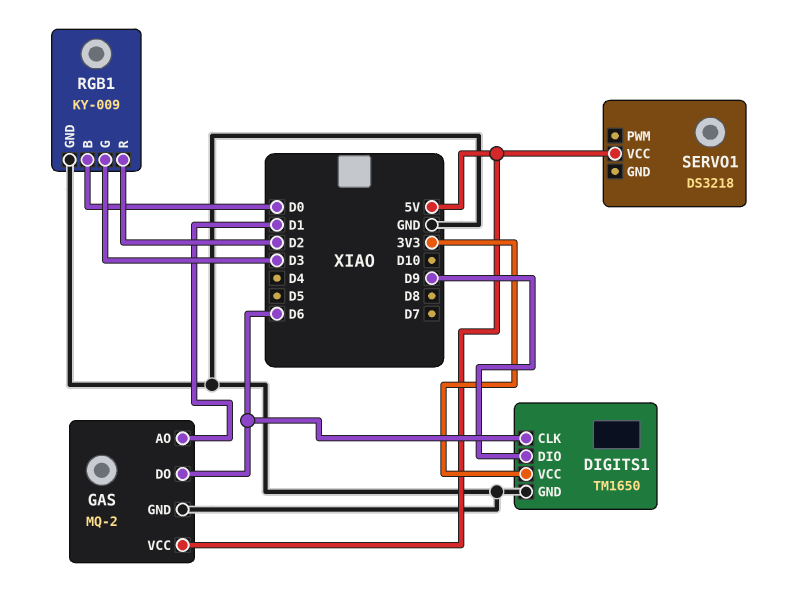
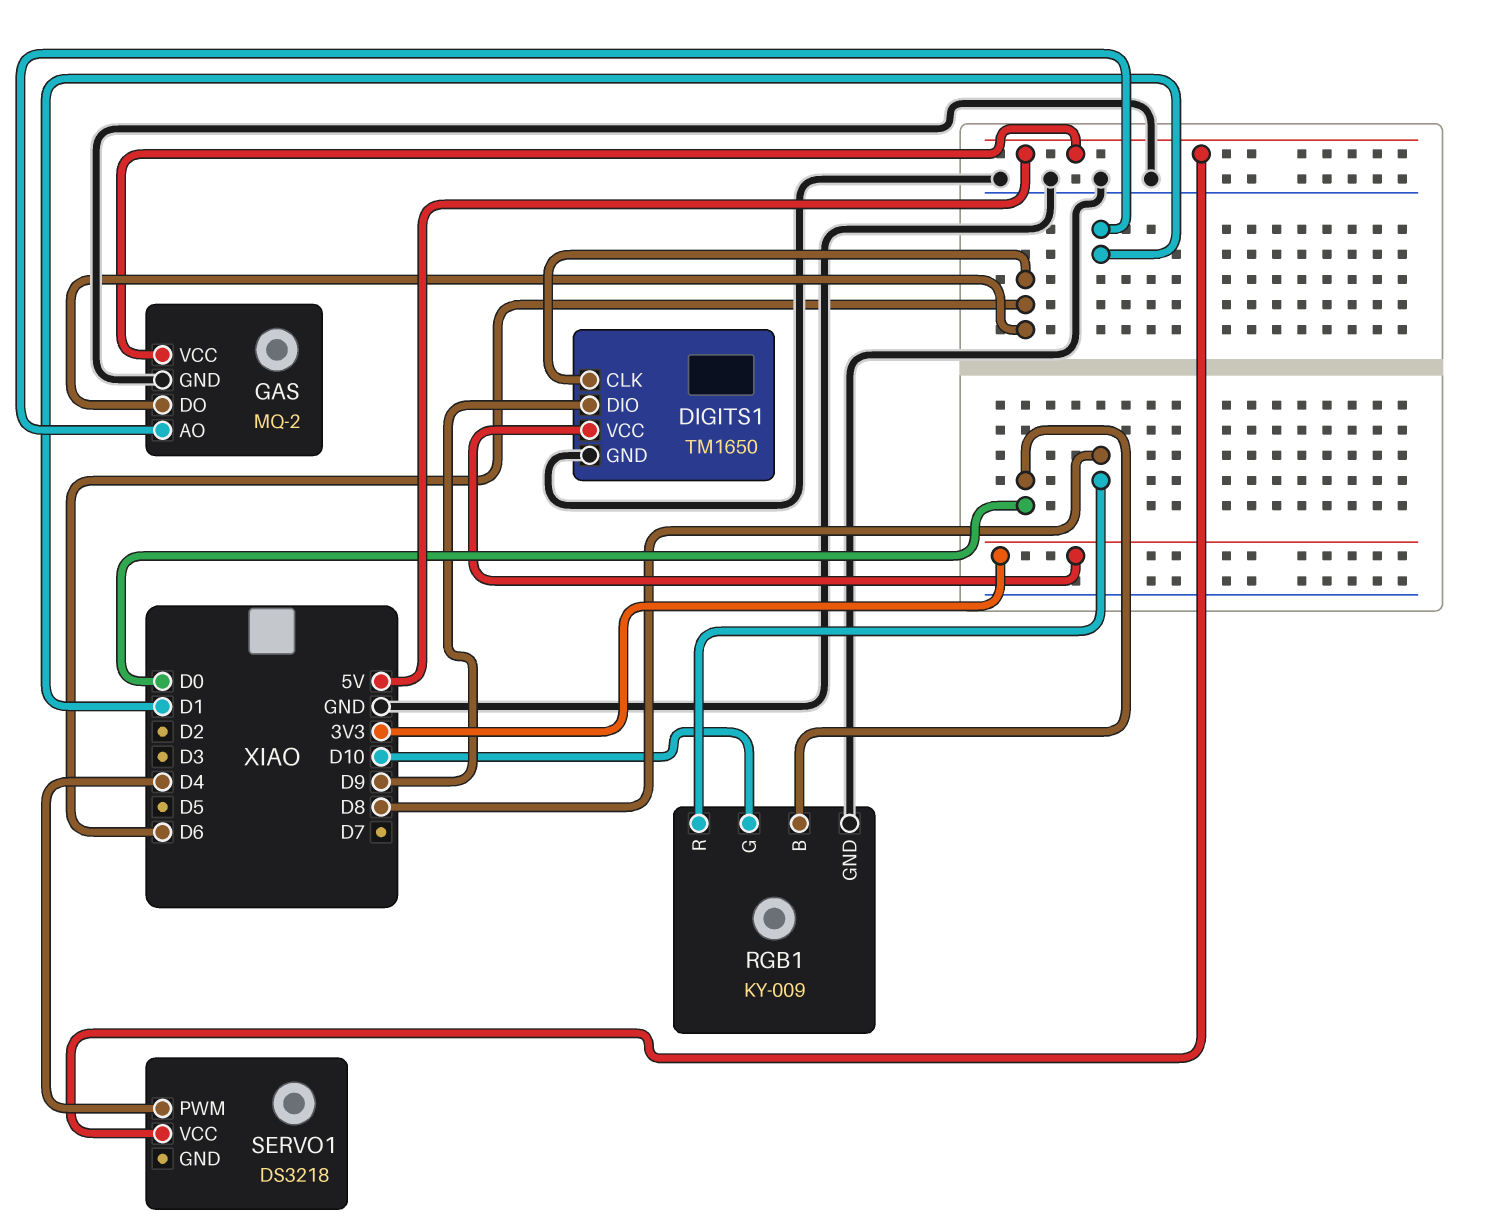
RGB1 pin G: D3 -> D10
RGB1 pin R: D2 -> D8
SERVO1 pin PWM: none -> D4

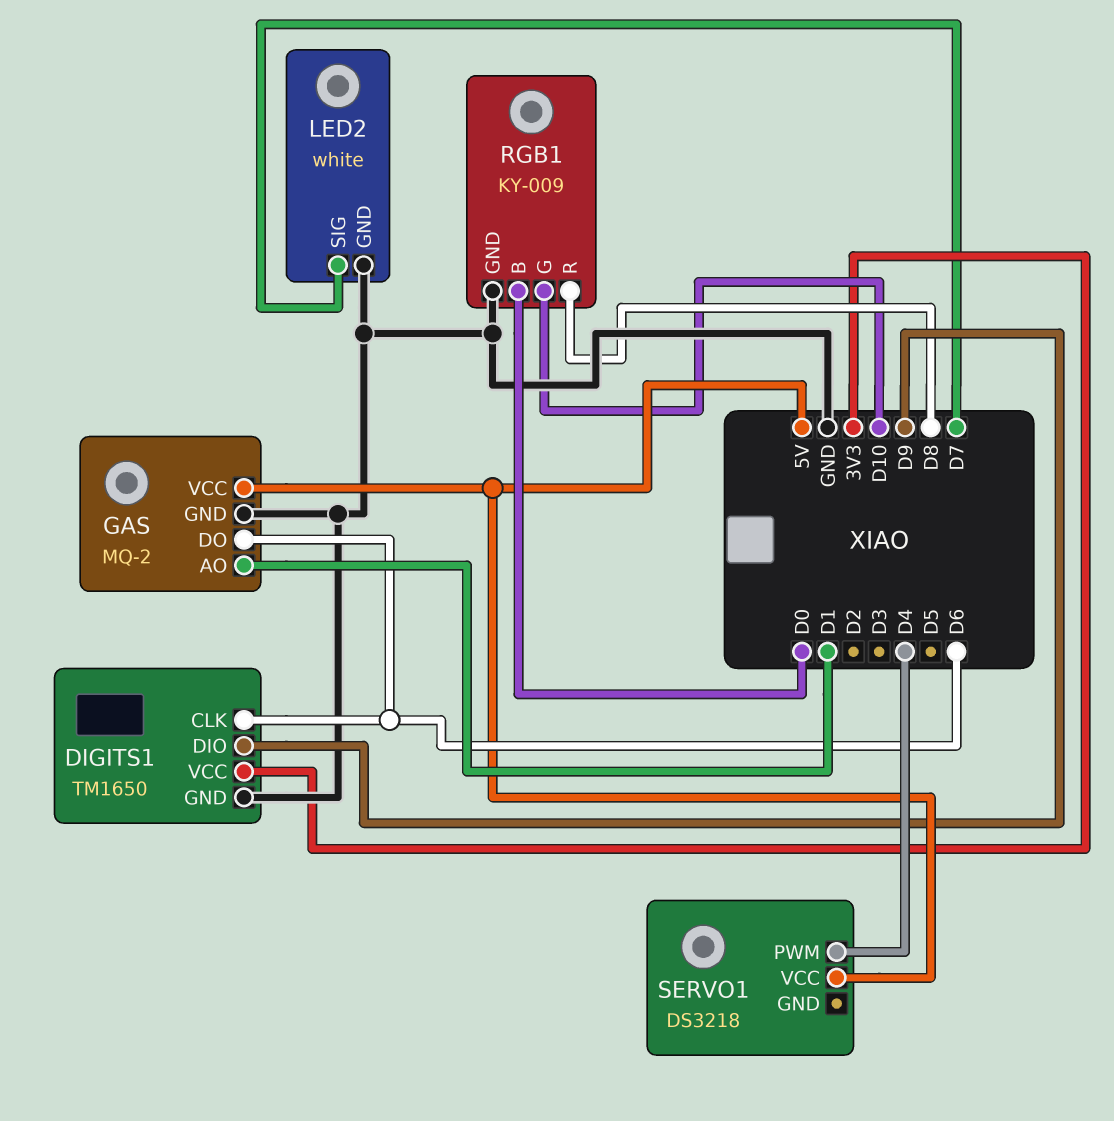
LED2: none -> white
LED2 pin GND: none -> GND
LED2 pin SIG: none -> D7

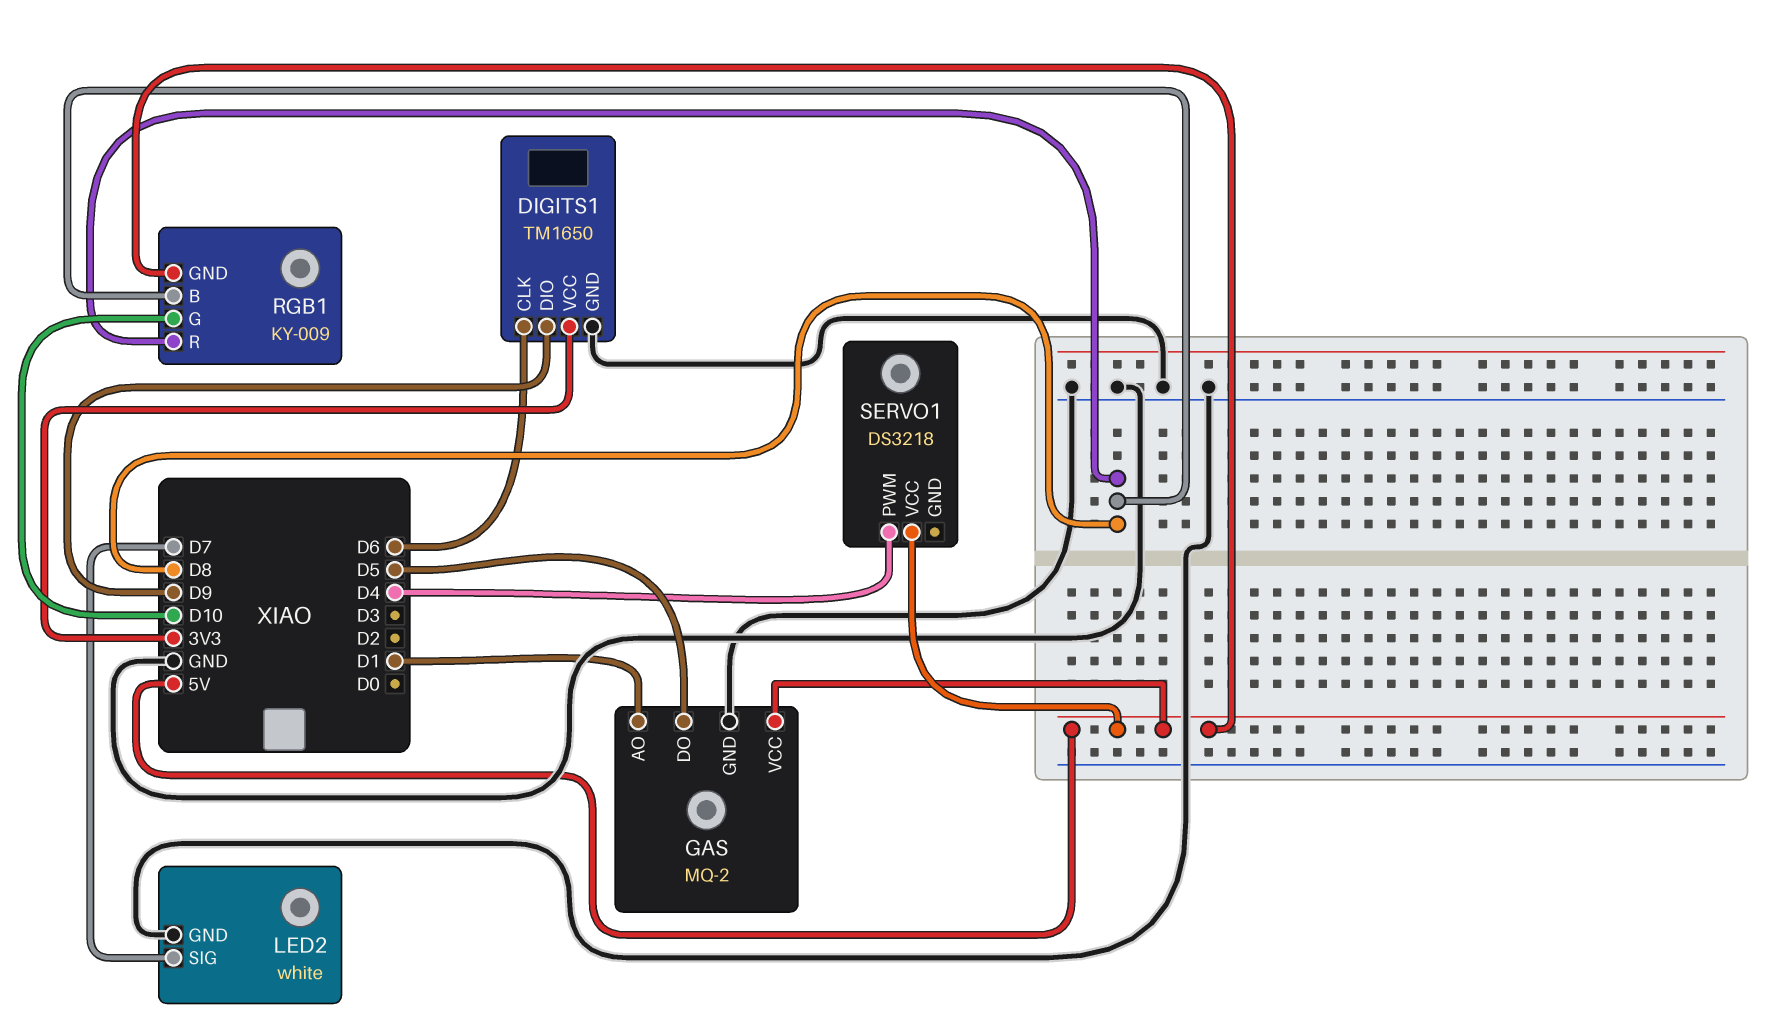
GAS pin DO: D6 -> D5
RGB1 pin B: D0 -> D8
RGB1 pin GND: GND -> 5V

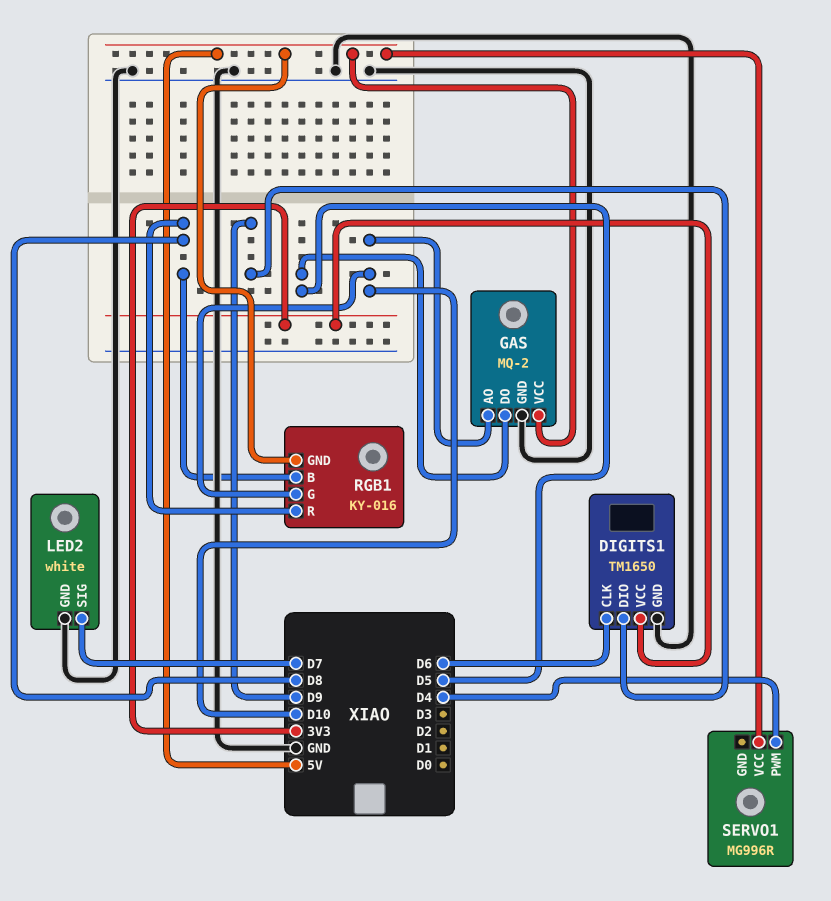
GAS pin AO: D1 -> D10
RGB1: KY-009 -> KY-016
SERVO1: DS3218 -> MG996R

